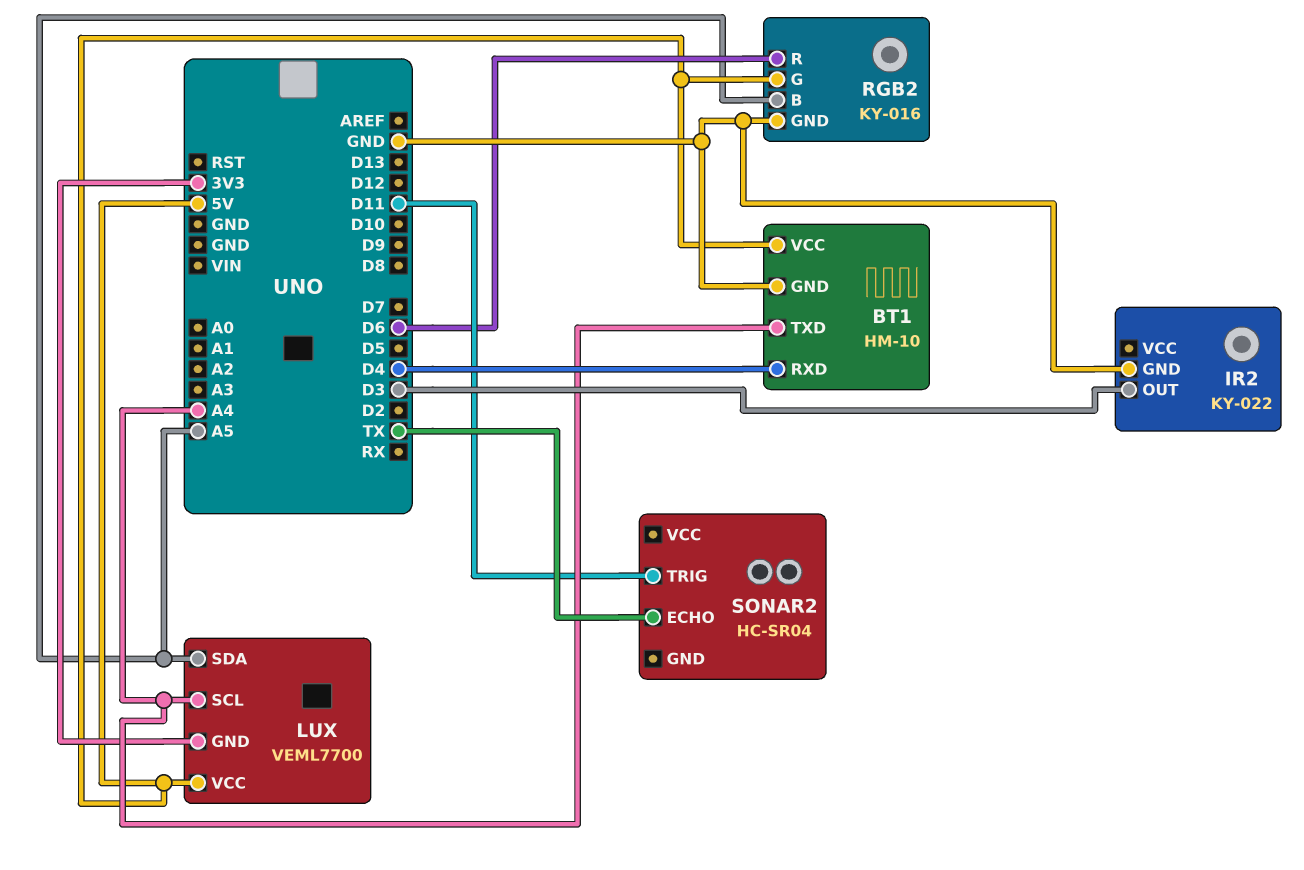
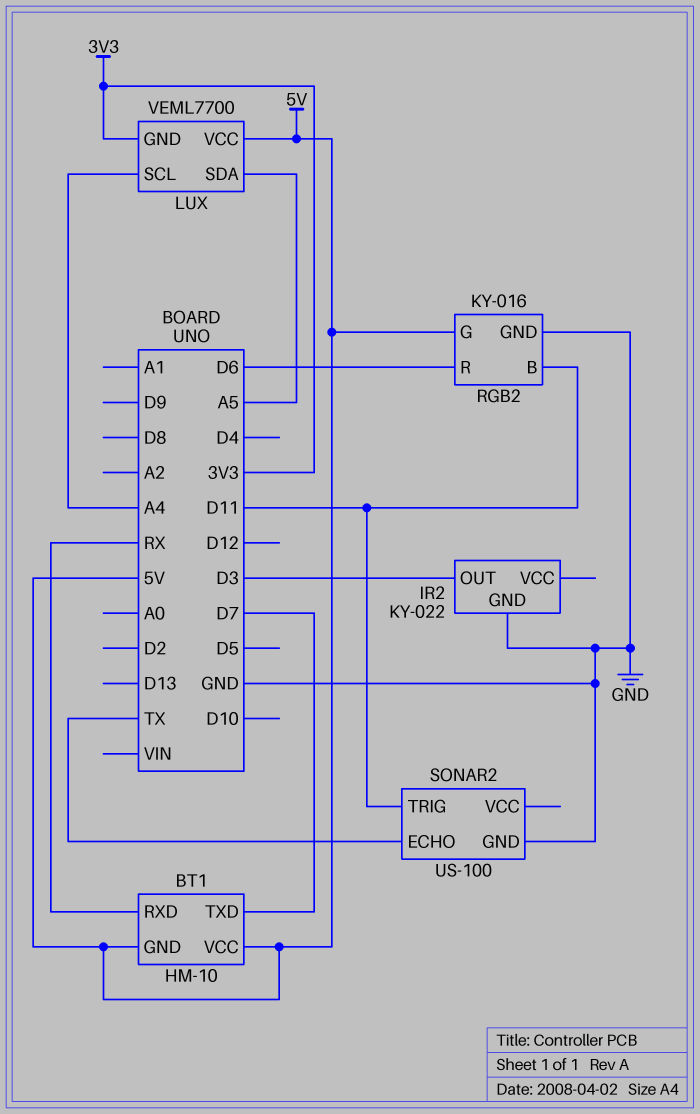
BT1 pin GND: GND -> 5V
BT1 pin RXD: D4 -> RX
BT1 pin TXD: A4 -> D7
RGB2 pin B: A5 -> D11
SONAR2: HC-SR04 -> US-100
SONAR2 pin GND: none -> GND

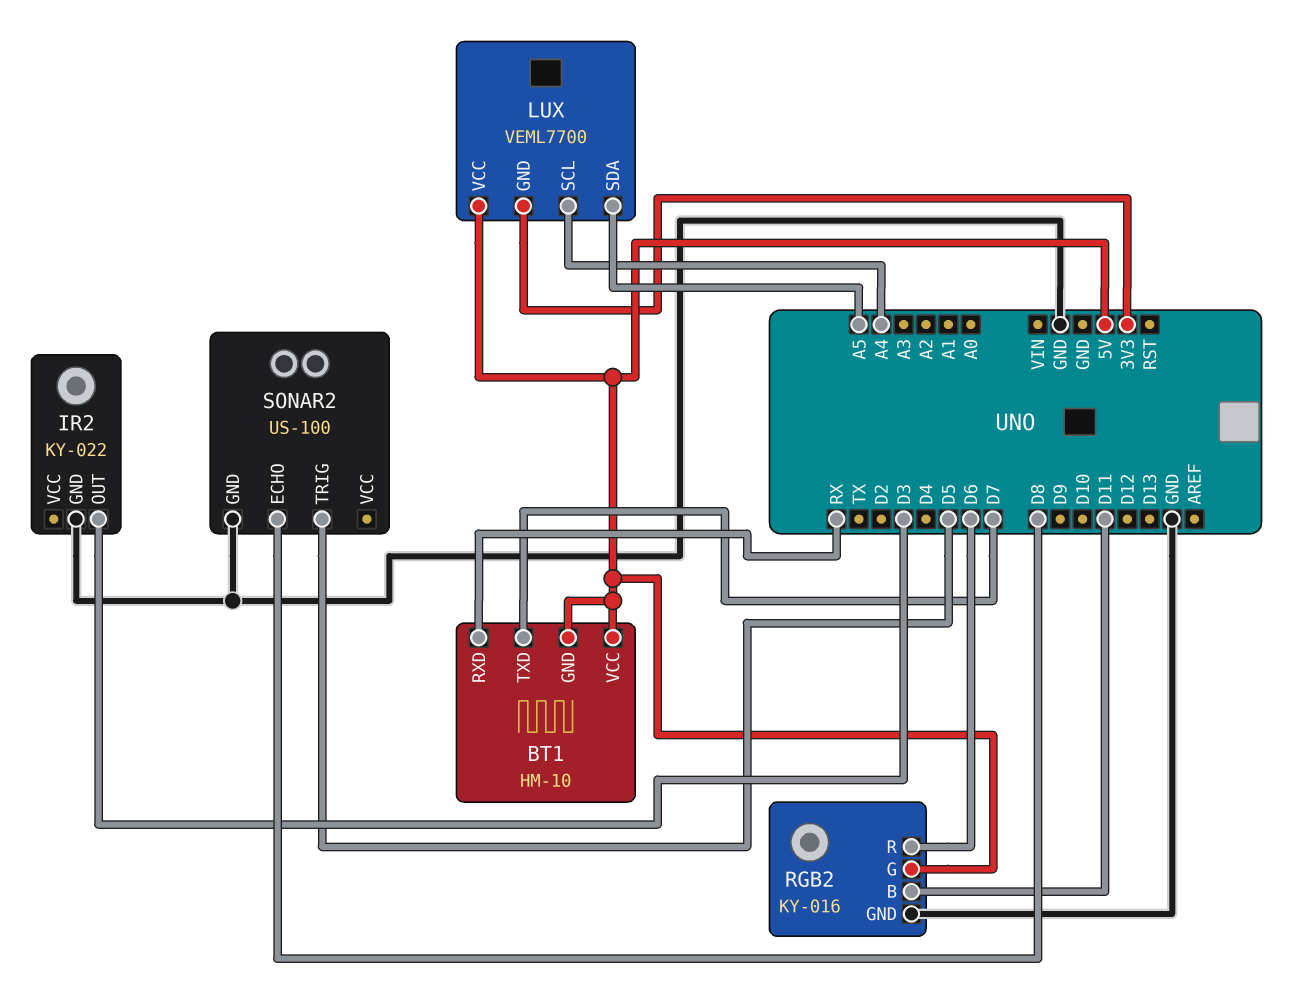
SONAR2 pin ECHO: TX -> D8
SONAR2 pin TRIG: D11 -> D5

